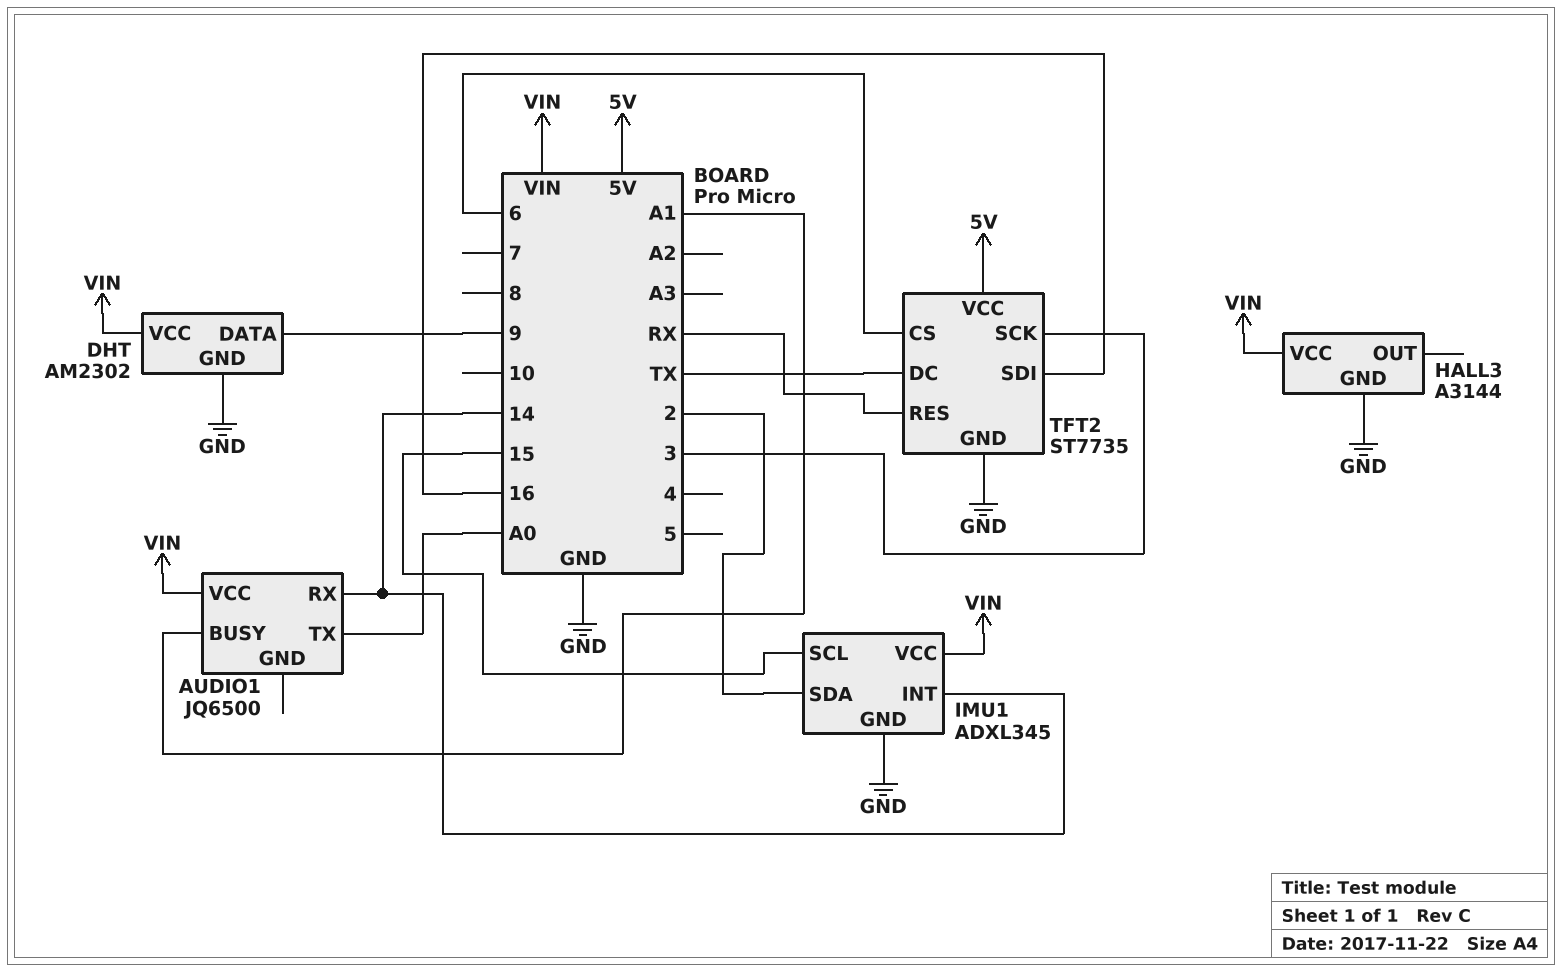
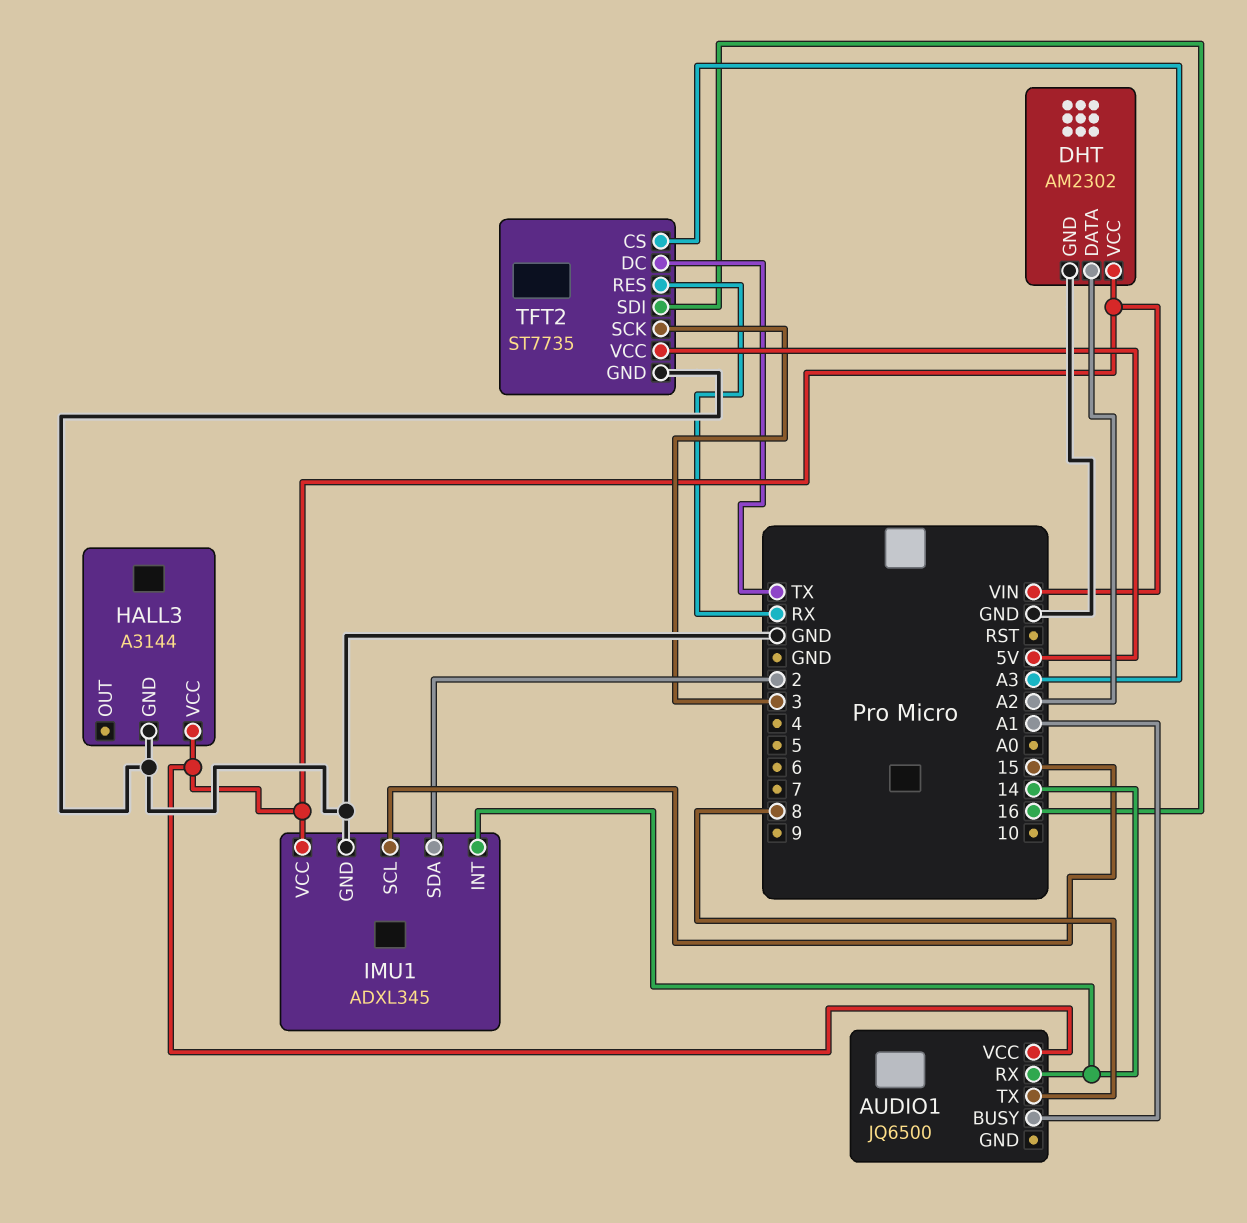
AUDIO1 pin TX: A0 -> 8
DHT pin DATA: 9 -> A2
TFT2 pin CS: 6 -> A3

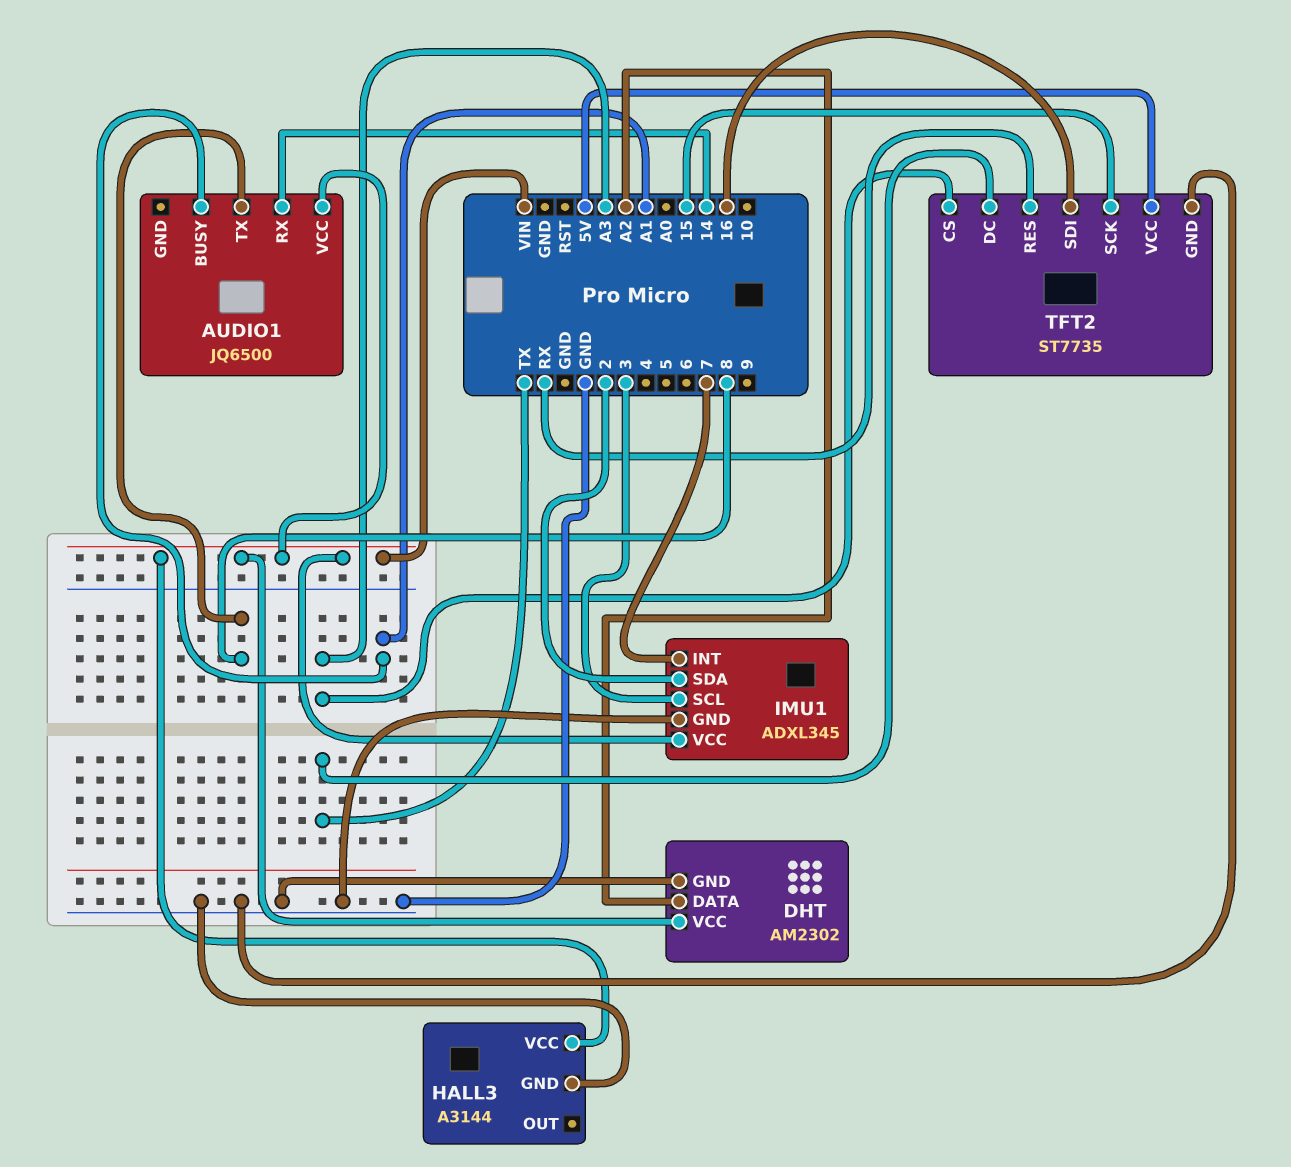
IMU1 pin INT: 14 -> 7
IMU1 pin SCL: 15 -> 3
TFT2 pin SCK: 3 -> 15

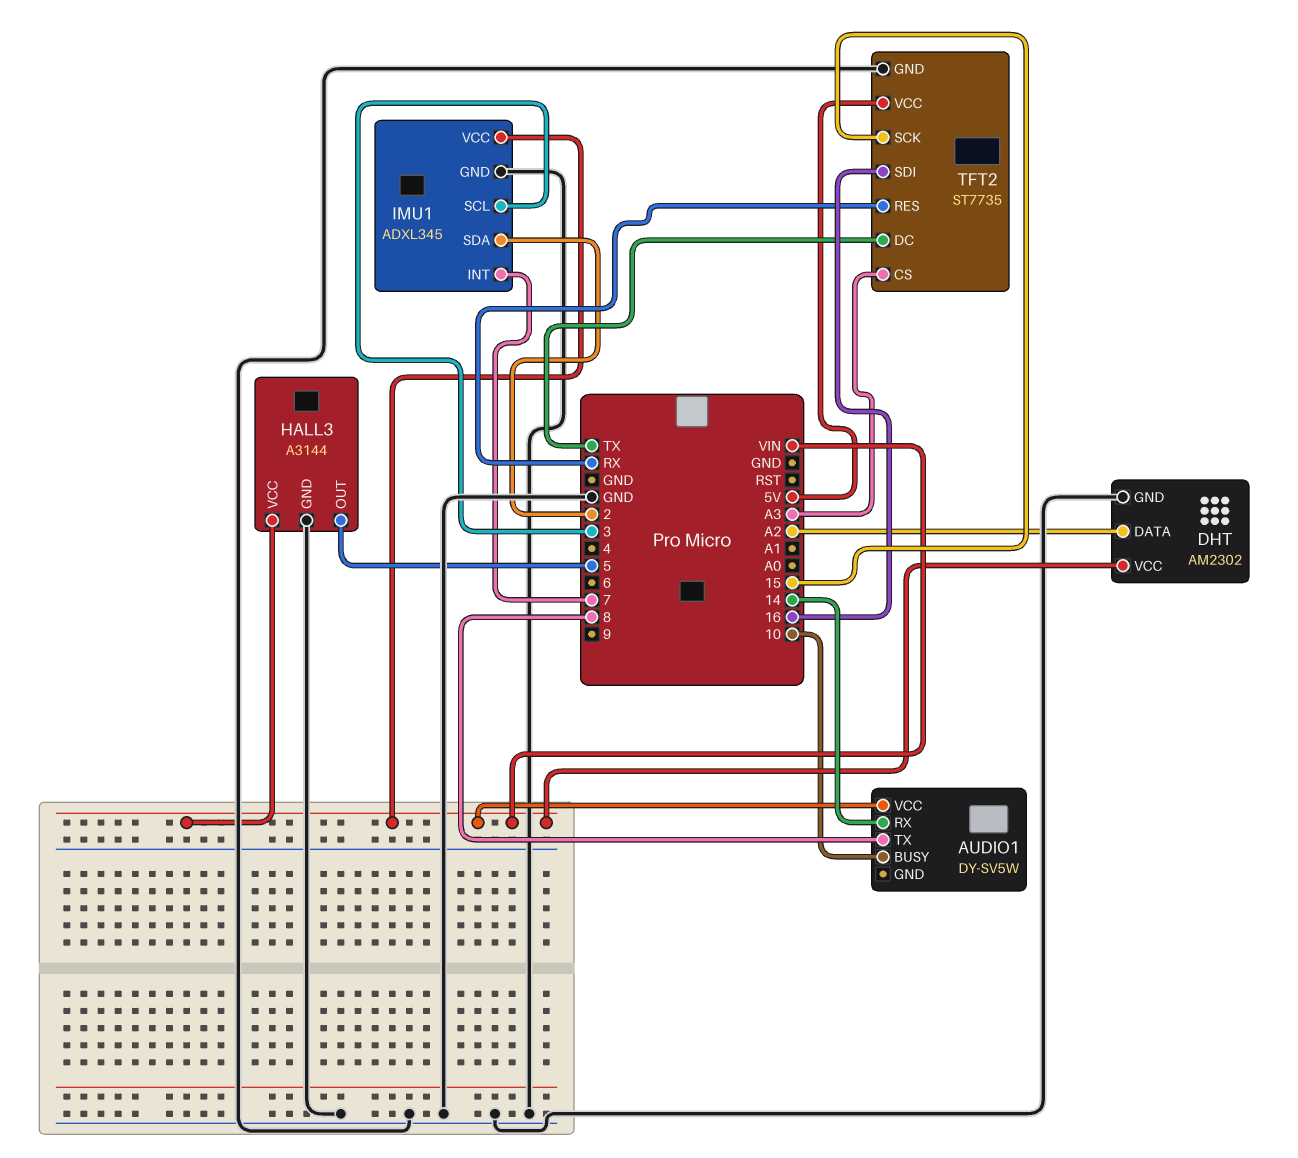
AUDIO1: JQ6500 -> DY-SV5W
AUDIO1 pin BUSY: A1 -> 10
HALL3 pin OUT: none -> 5

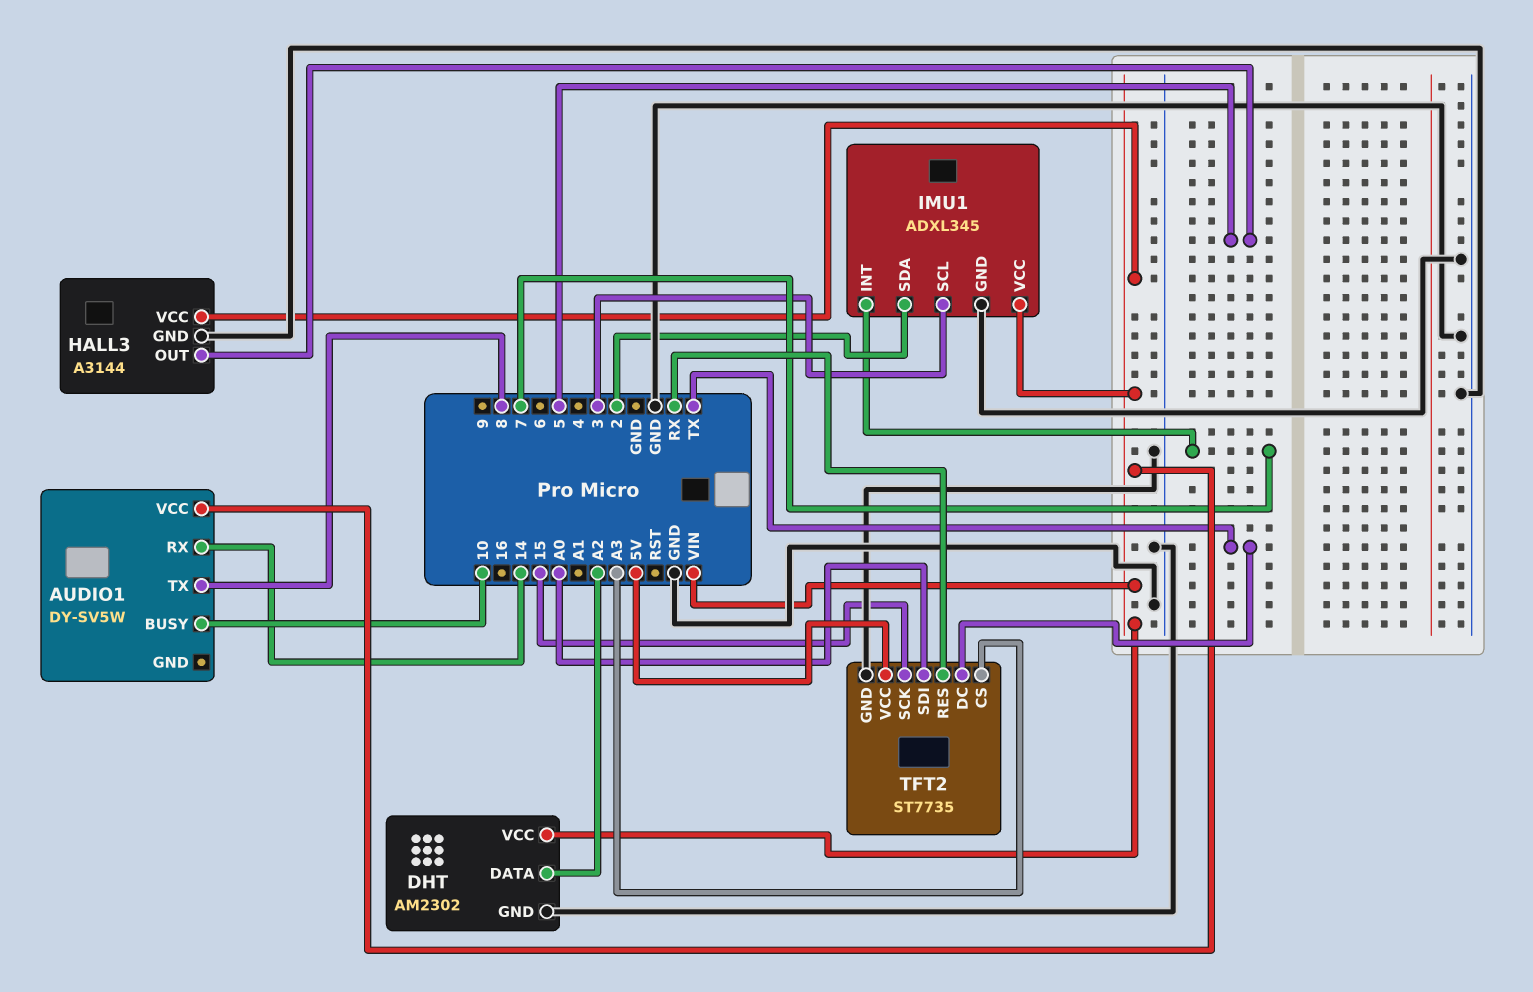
TFT2 pin SDI: 16 -> A0

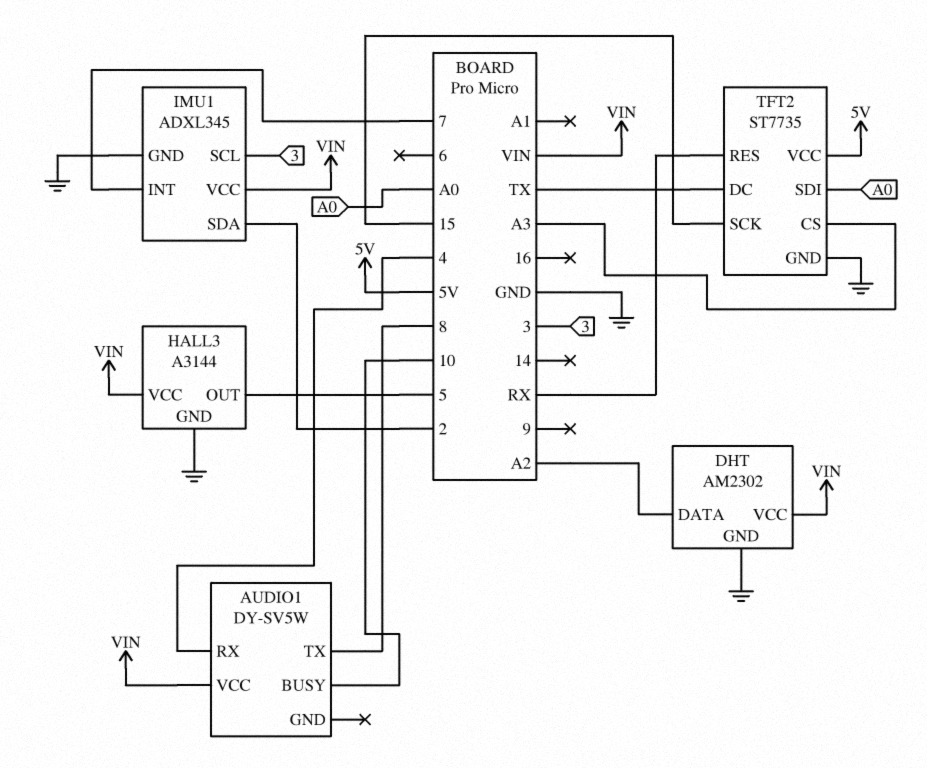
AUDIO1 pin RX: 14 -> 4

